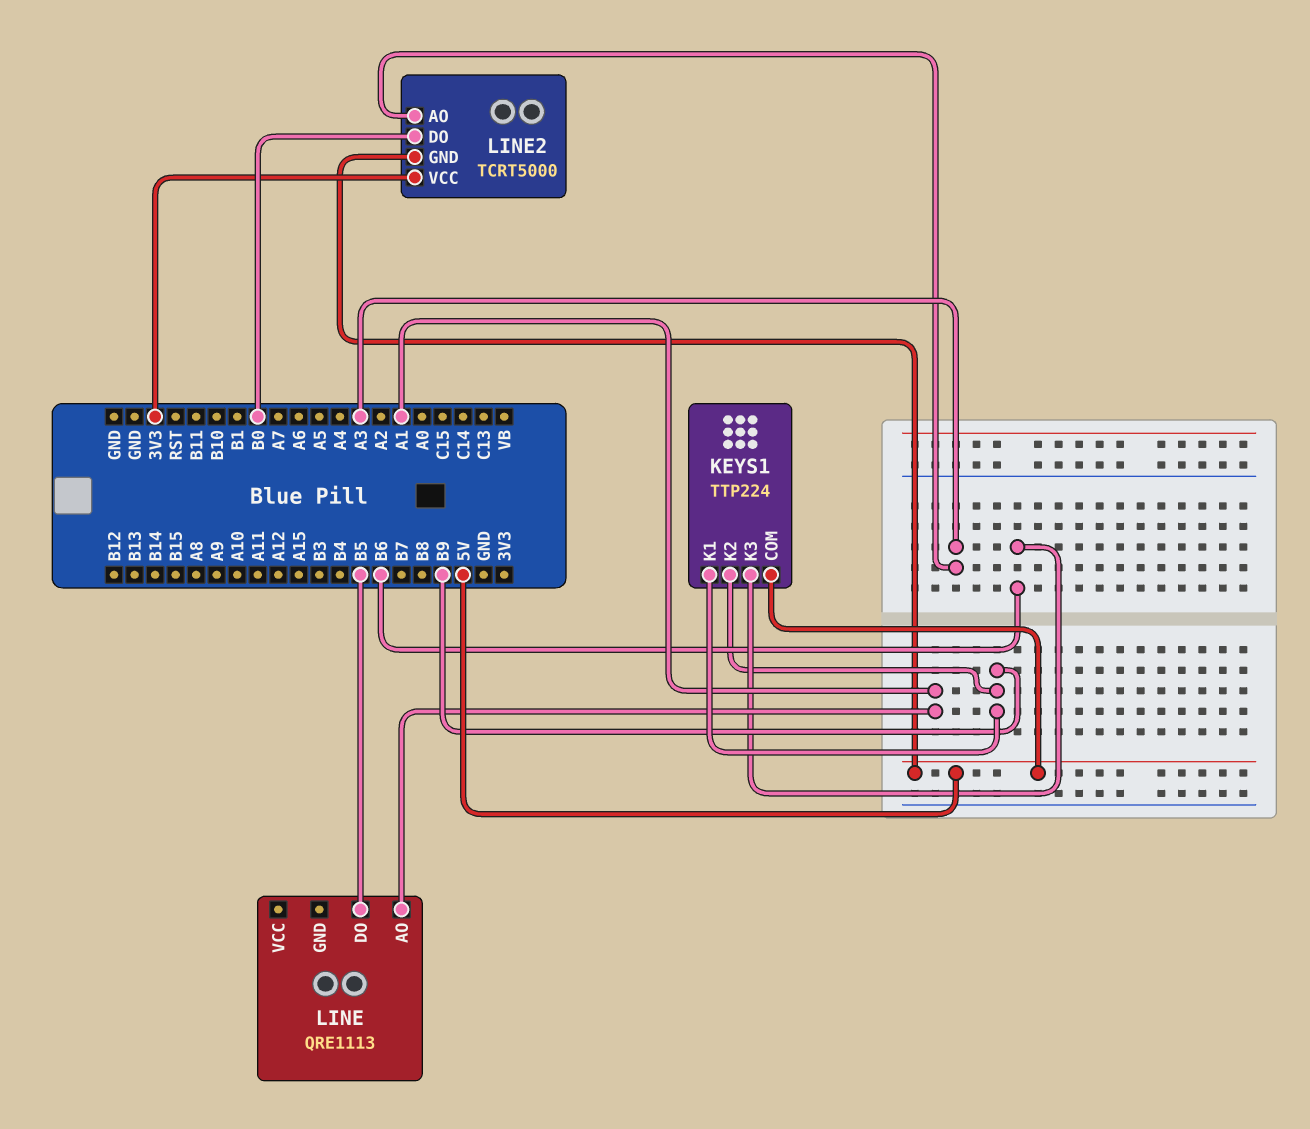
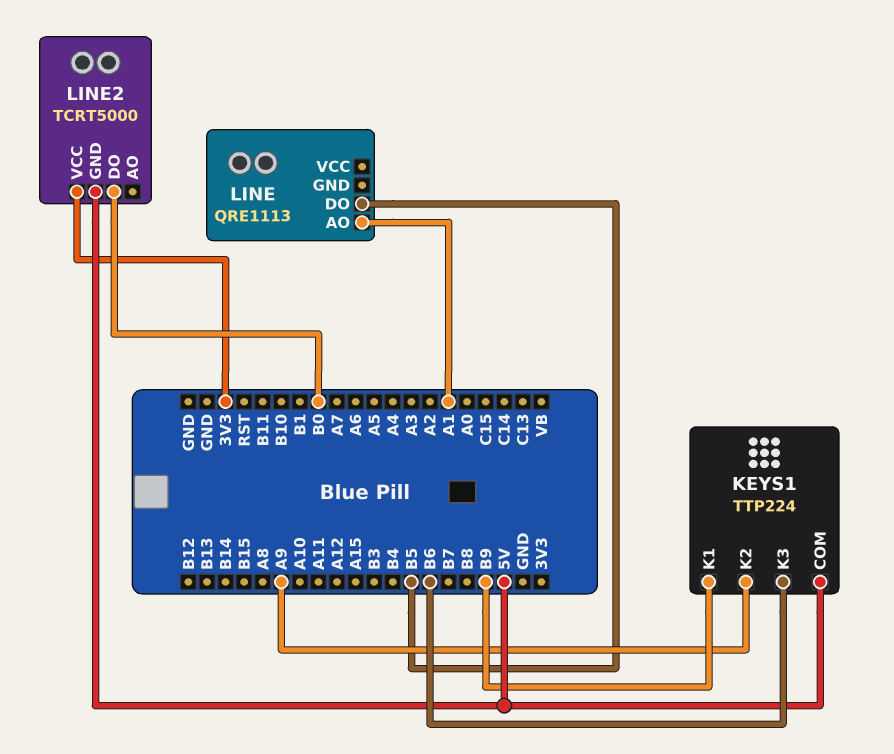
KEYS1 pin K2: B9 -> A9
LINE2 pin AO: A3 -> none

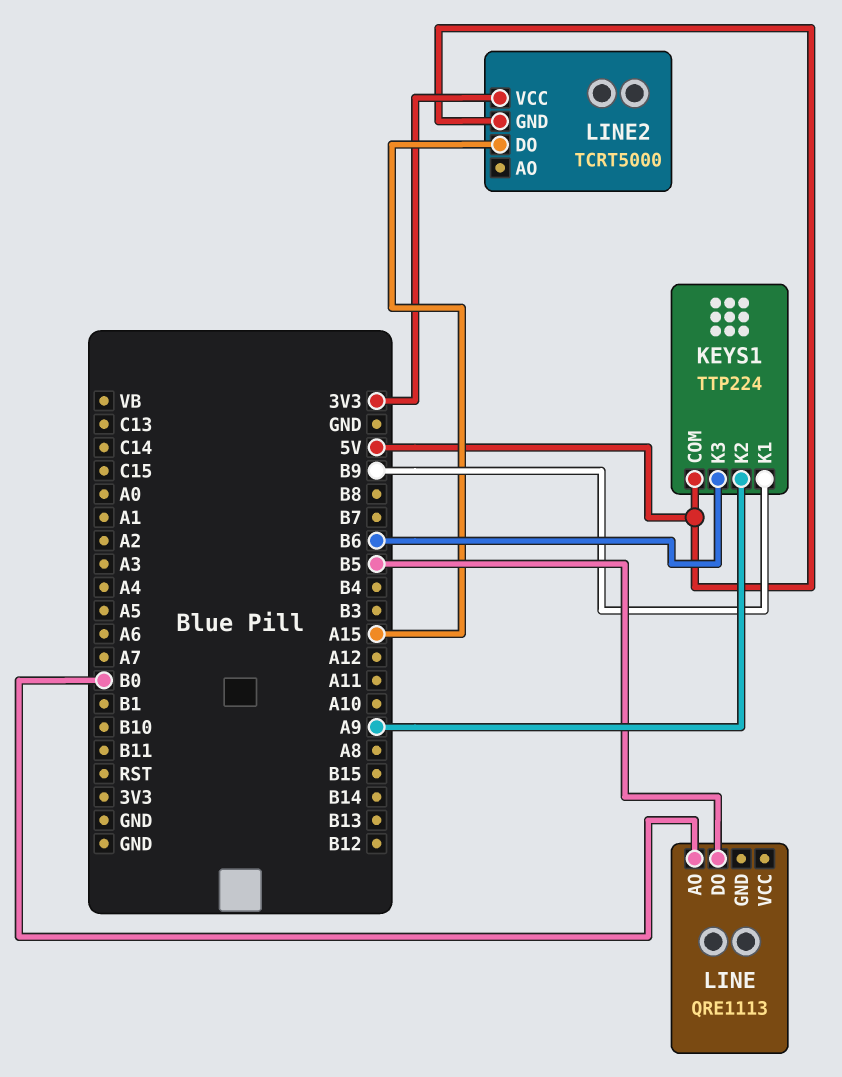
LINE pin AO: A1 -> B0
LINE2 pin DO: B0 -> A15

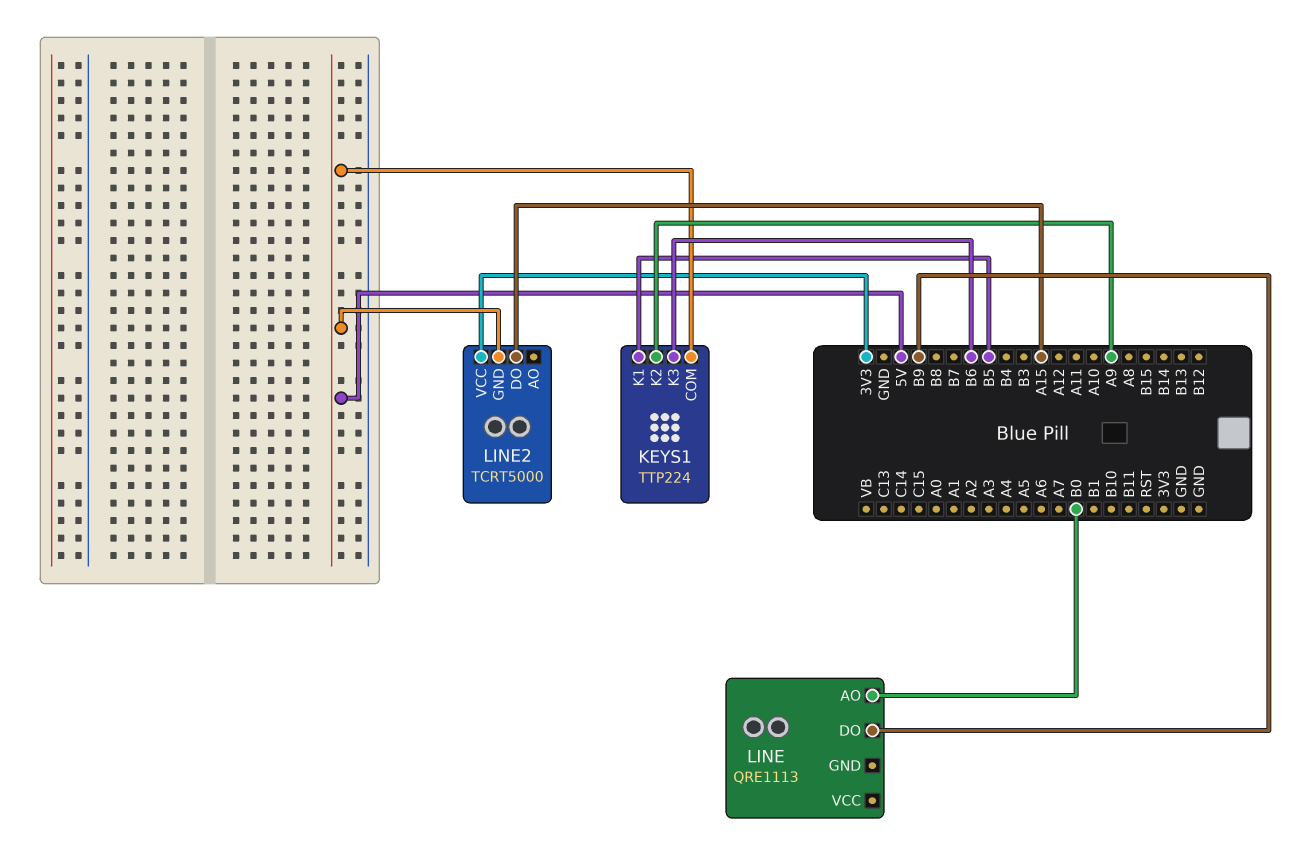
KEYS1 pin K1: B9 -> B5
LINE pin DO: B5 -> B9

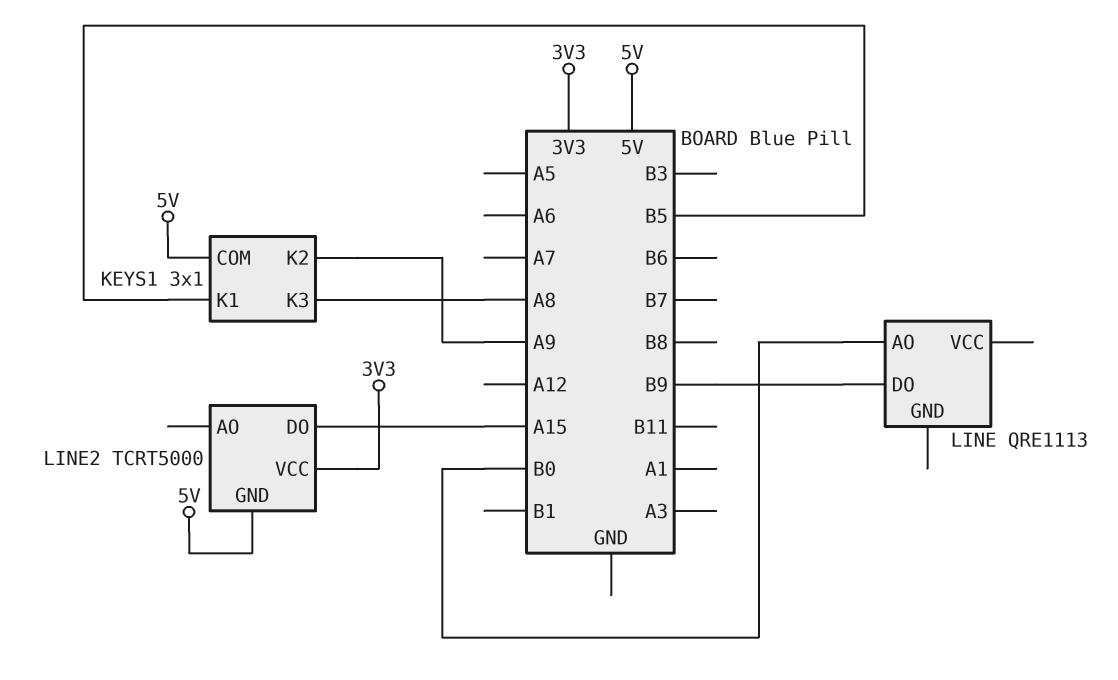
KEYS1: TTP224 -> 3x1
KEYS1 pin K3: B6 -> A8

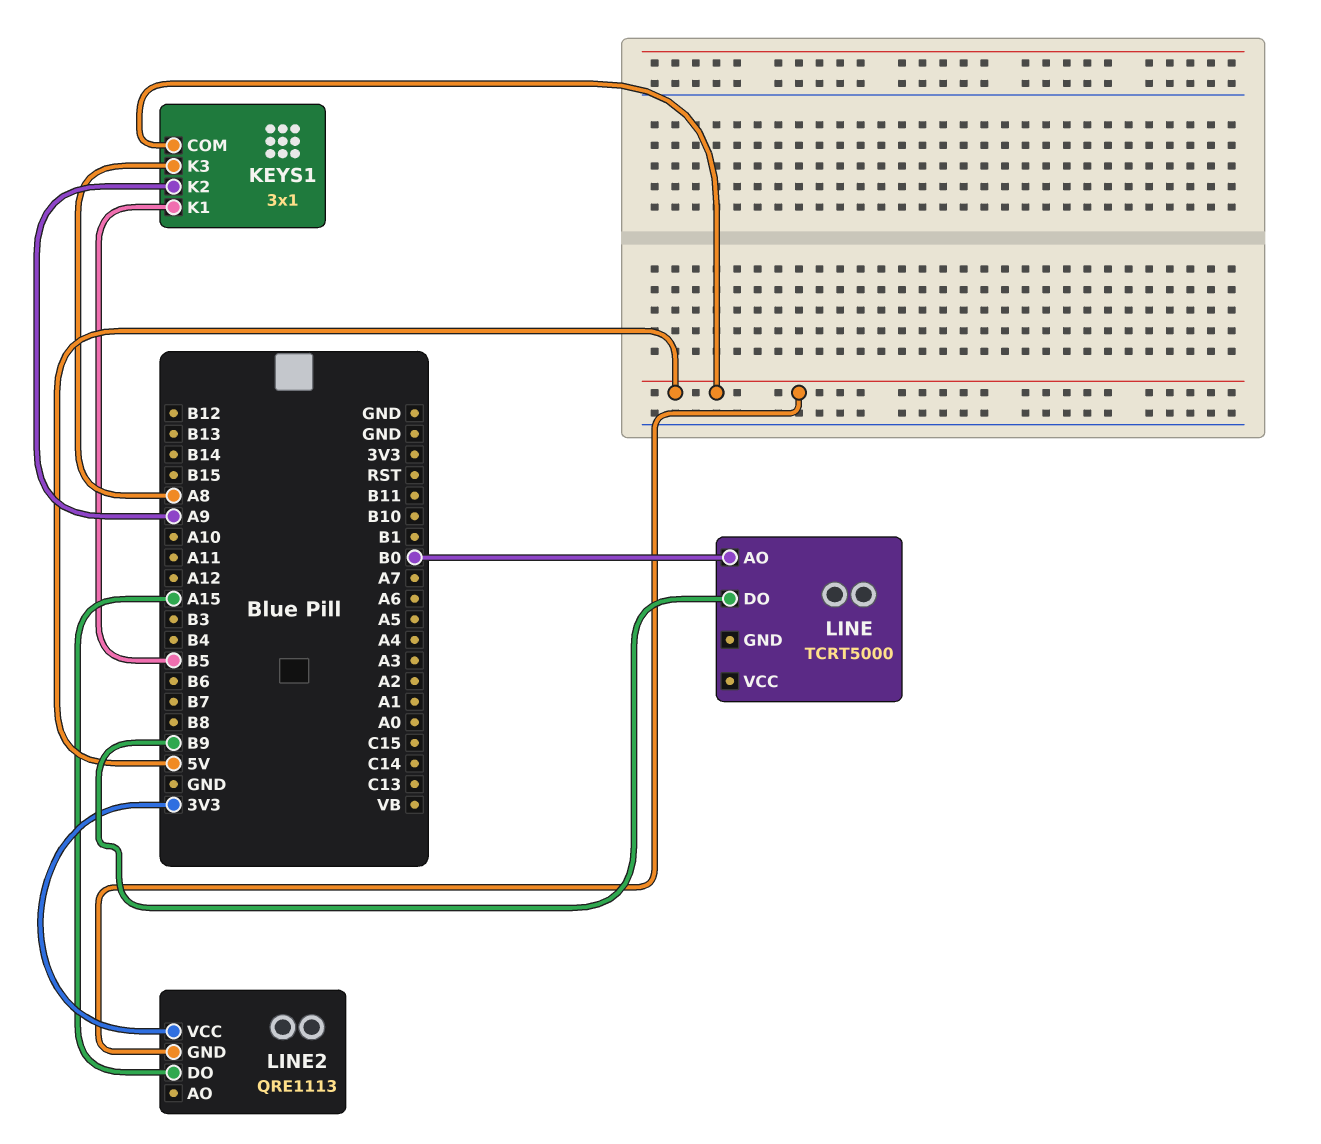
LINE: QRE1113 -> TCRT5000
LINE2: TCRT5000 -> QRE1113

